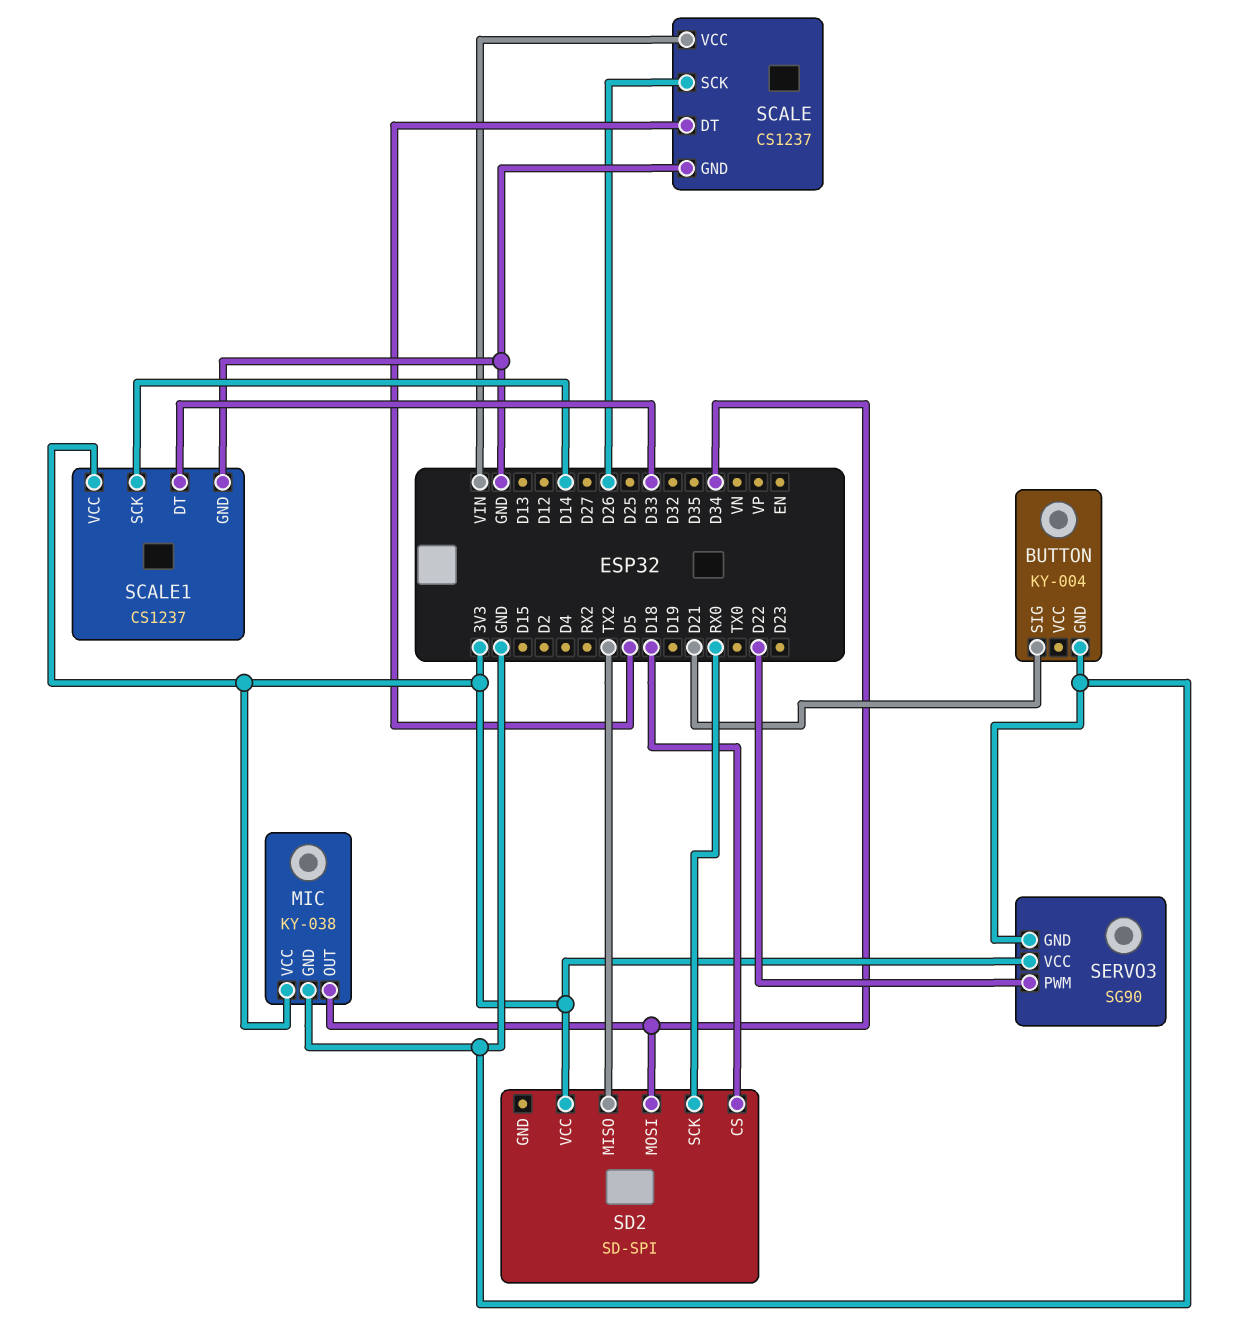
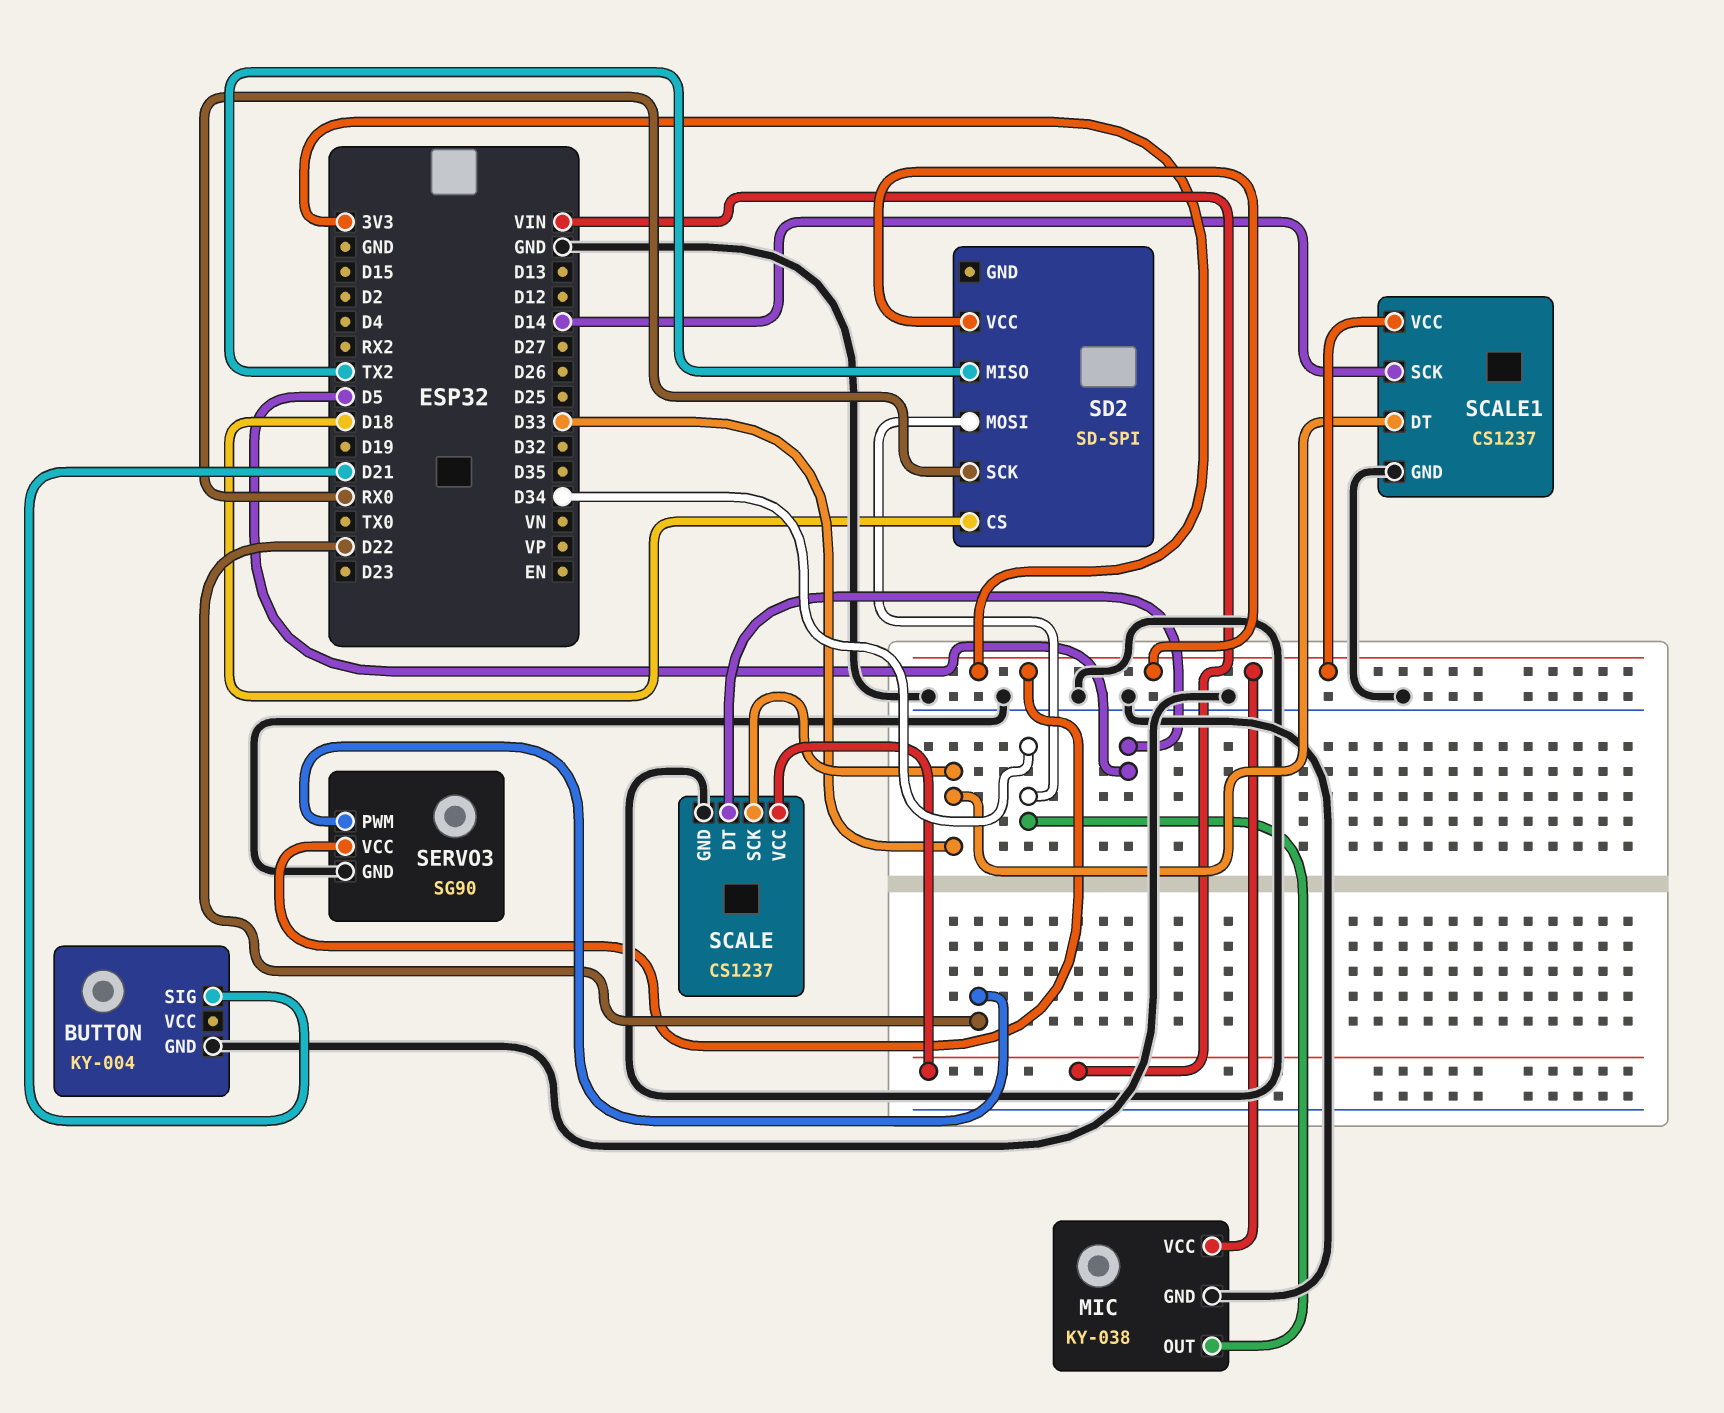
SCALE pin SCK: D26 -> D33

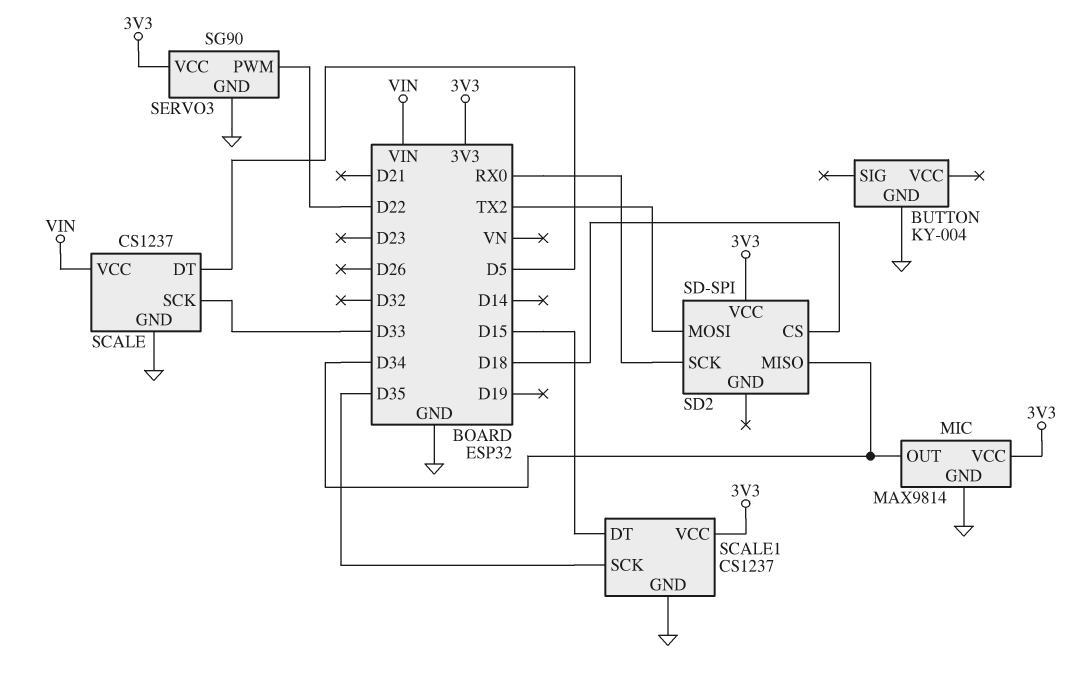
BUTTON pin SIG: D21 -> none
MIC: KY-038 -> MAX9814
SCALE1 pin DT: D33 -> D15
SCALE1 pin SCK: D14 -> D35
SD2 pin MISO: TX2 -> D34
SD2 pin MOSI: D34 -> TX2

